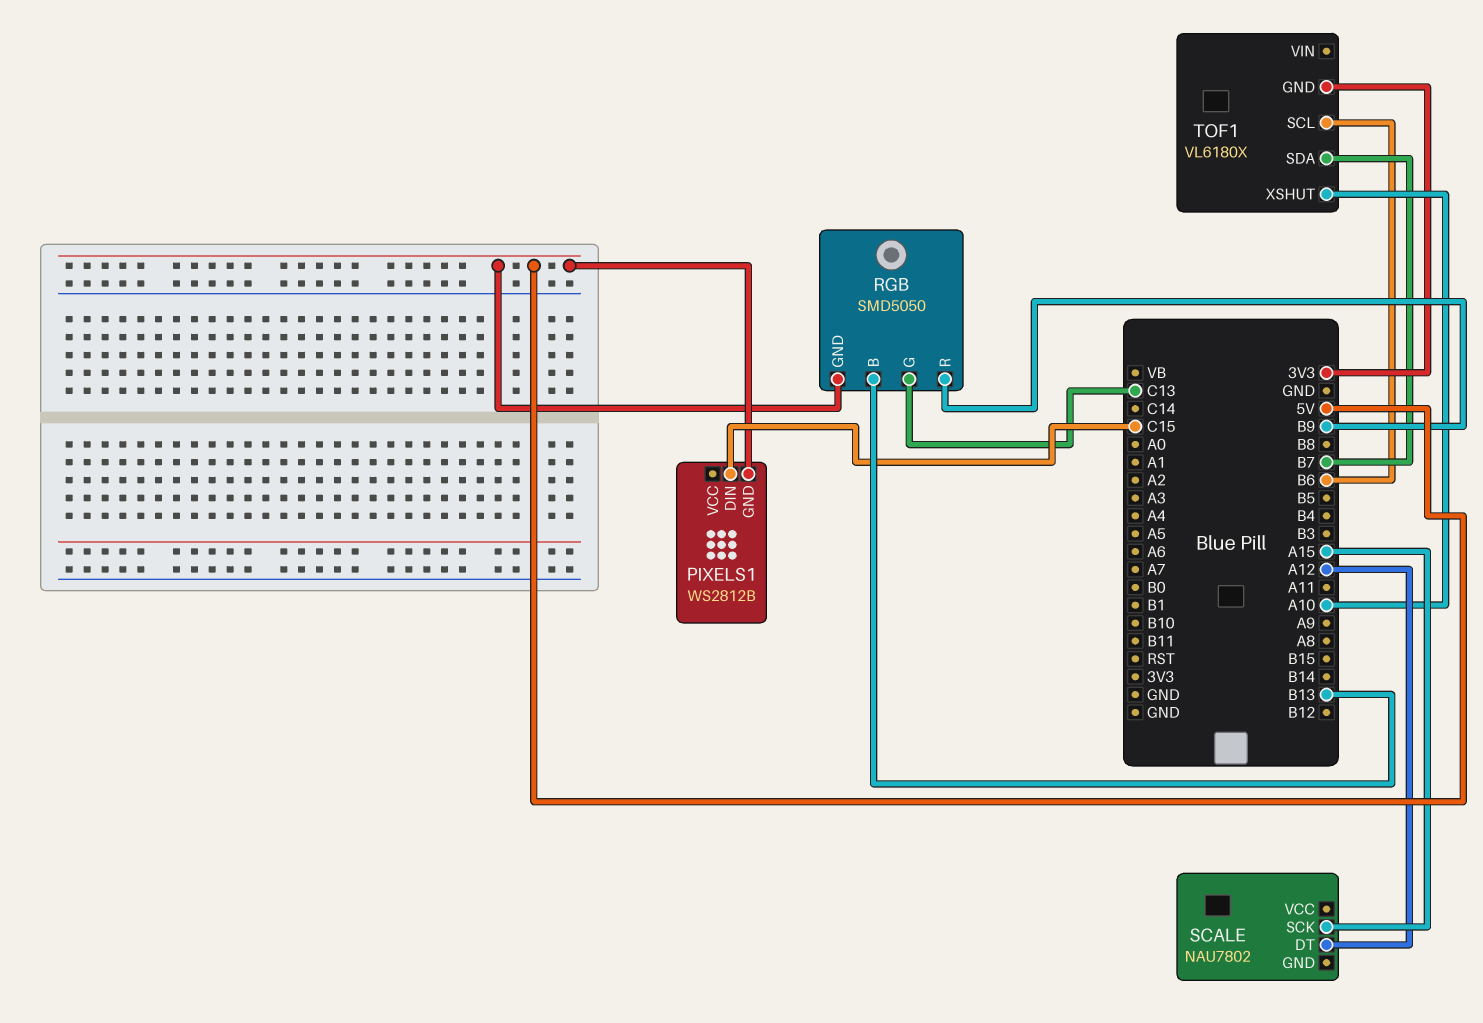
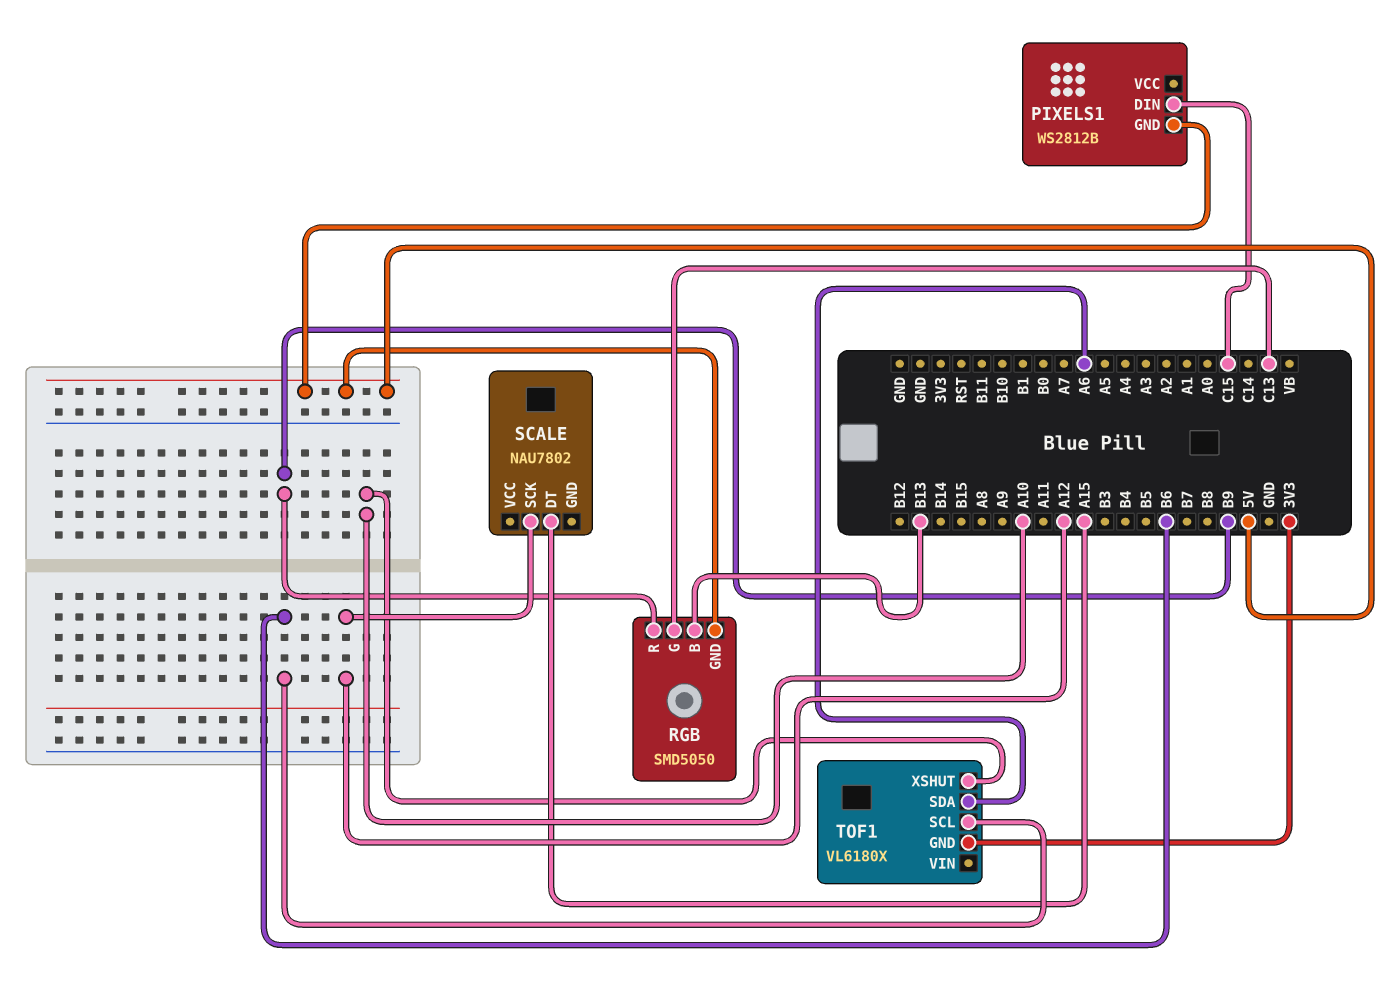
SCALE pin DT: A12 -> A15
SCALE pin SCK: A15 -> A12
TOF1 pin SDA: B7 -> A6

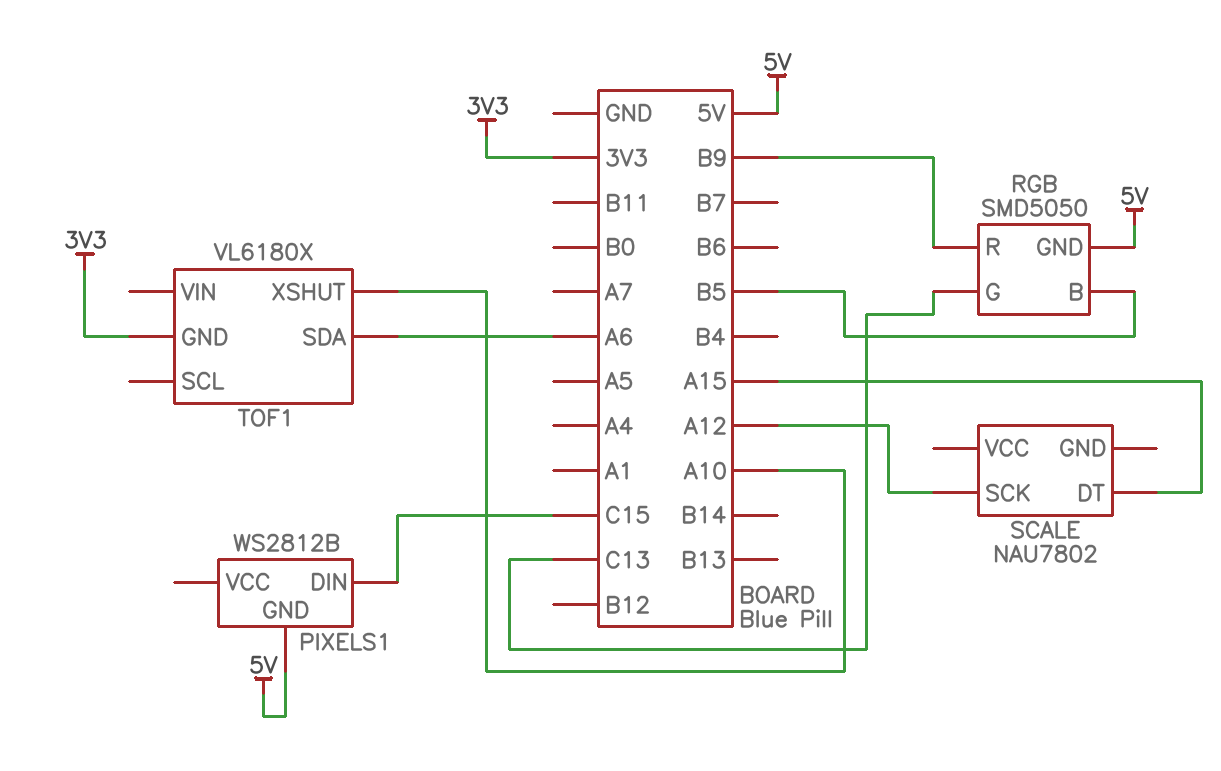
RGB pin B: B13 -> B5
TOF1 pin SCL: B6 -> none

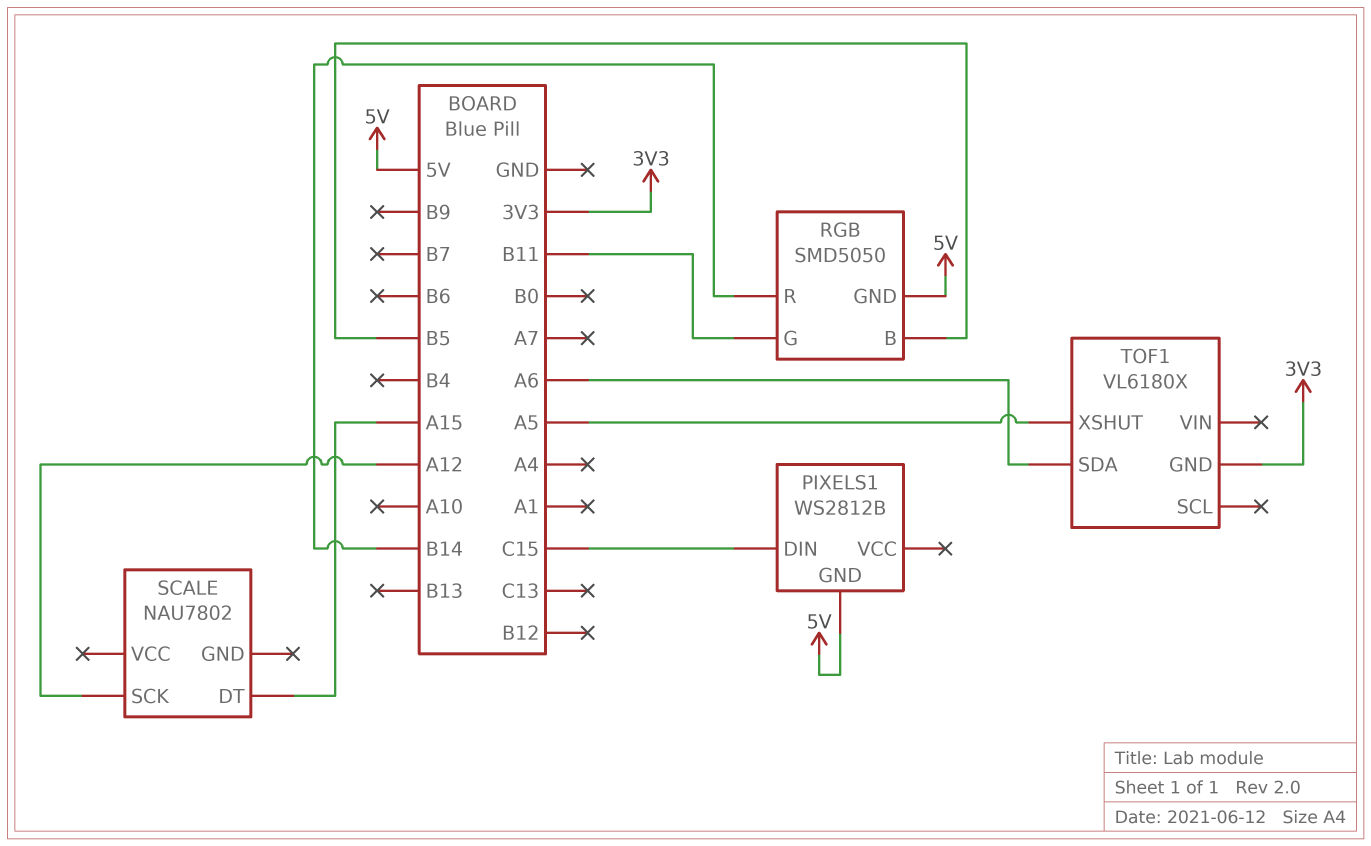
RGB pin G: C13 -> B11
RGB pin R: B9 -> B14
TOF1 pin XSHUT: A10 -> A5

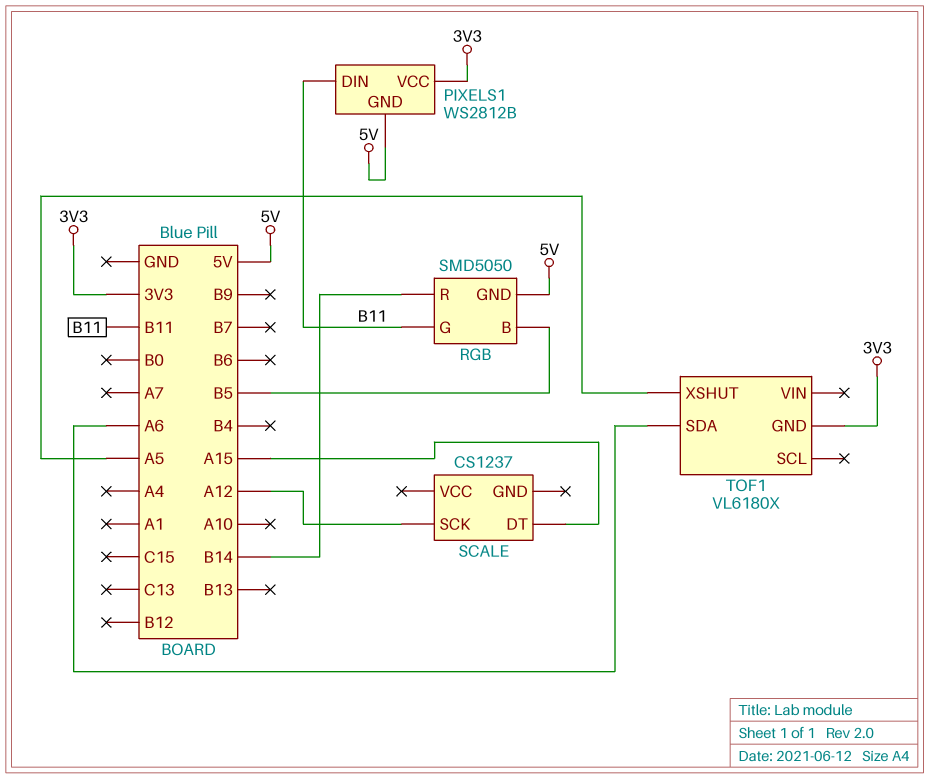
PIXELS1 pin DIN: C15 -> B11
PIXELS1 pin VCC: none -> 3V3
SCALE: NAU7802 -> CS1237

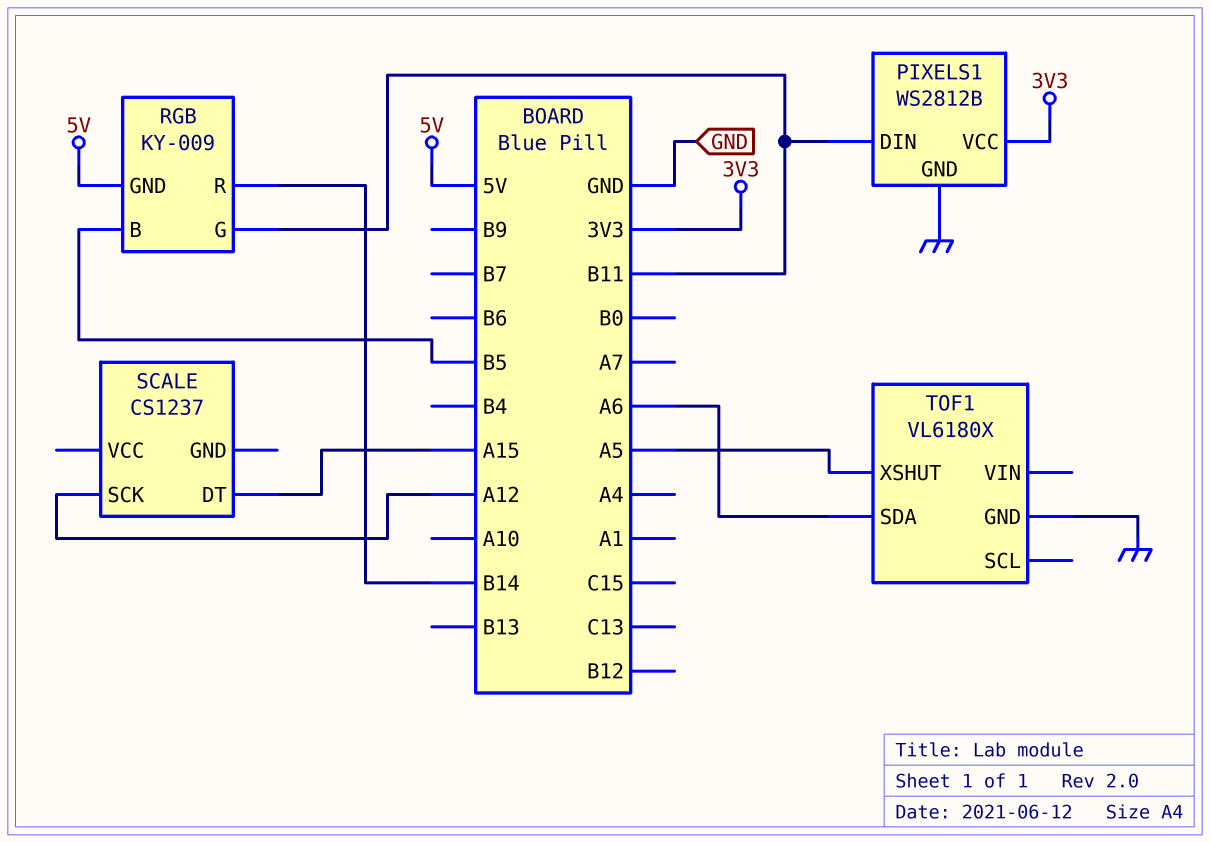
PIXELS1 pin GND: 5V -> GND
RGB: SMD5050 -> KY-009
TOF1 pin GND: 3V3 -> GND

